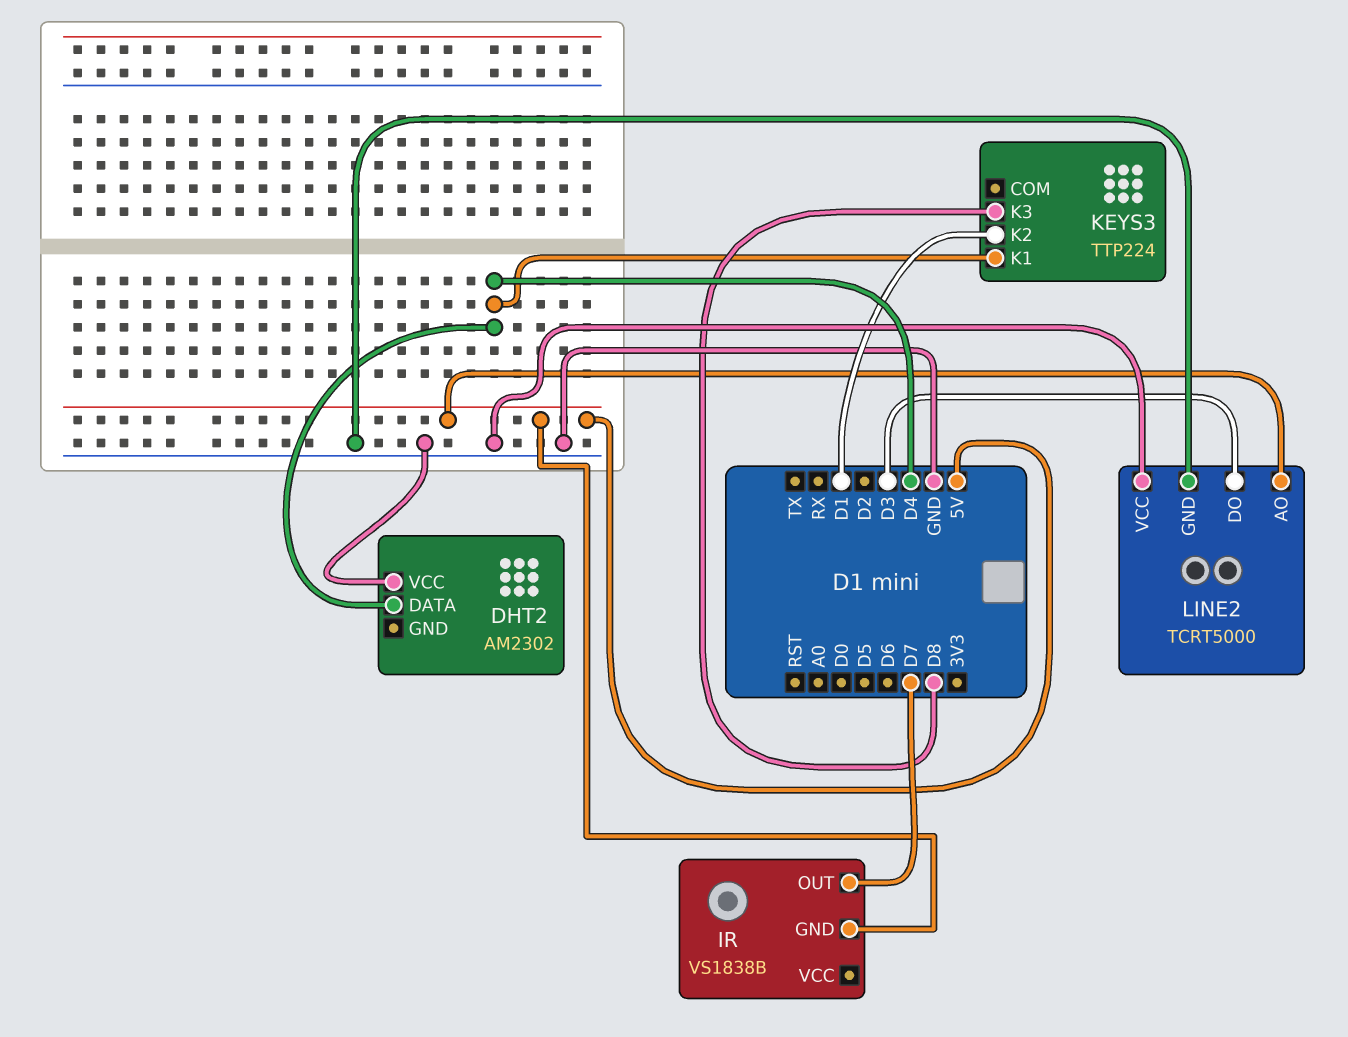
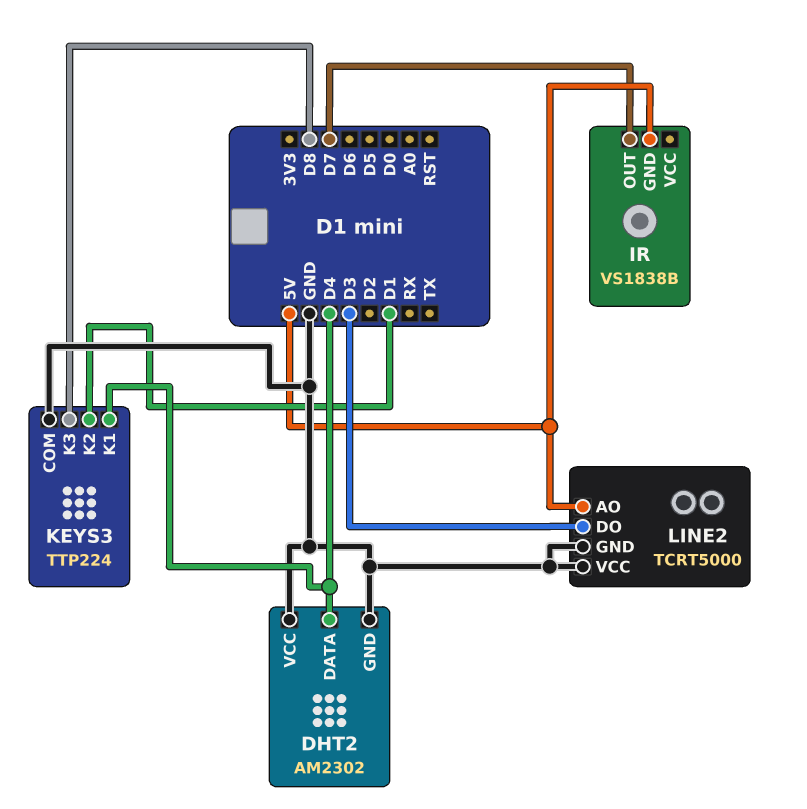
DHT2 pin GND: none -> GND
KEYS3 pin COM: none -> GND

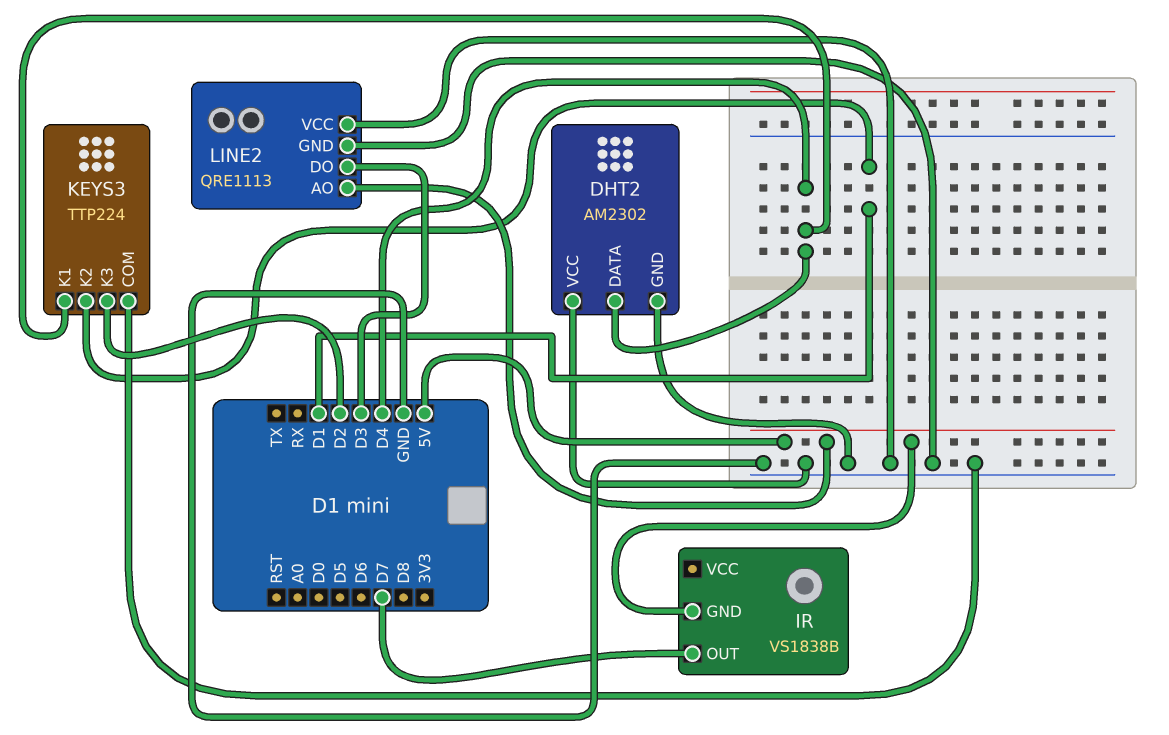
KEYS3 pin K3: D8 -> D2
LINE2: TCRT5000 -> QRE1113

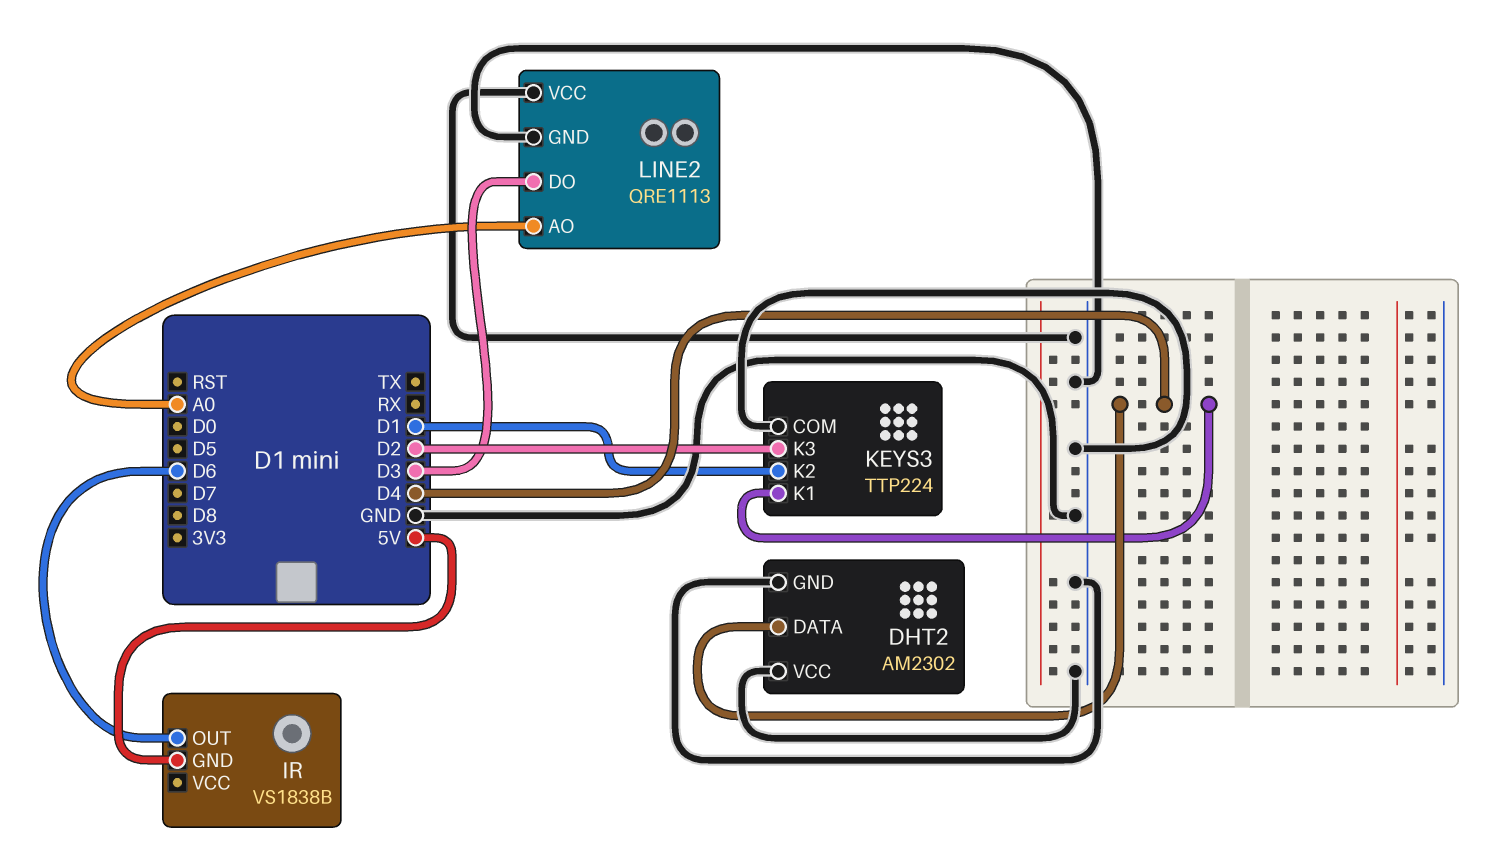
IR pin OUT: D7 -> D6
LINE2 pin AO: 5V -> A0

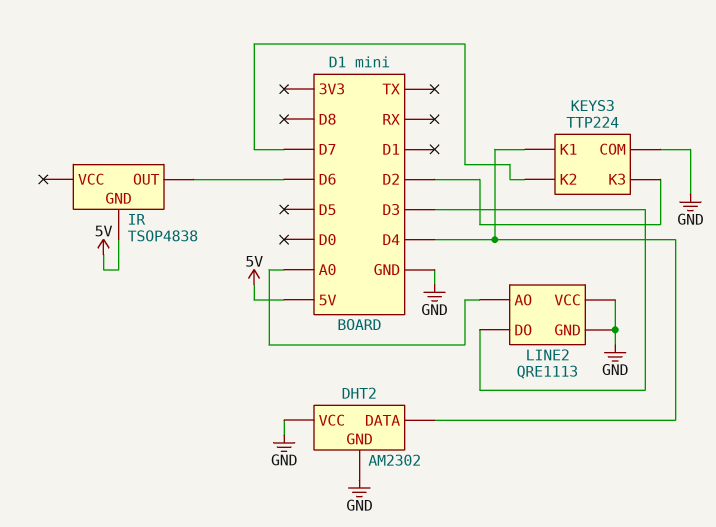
IR: VS1838B -> TSOP4838
KEYS3 pin K2: D1 -> D7

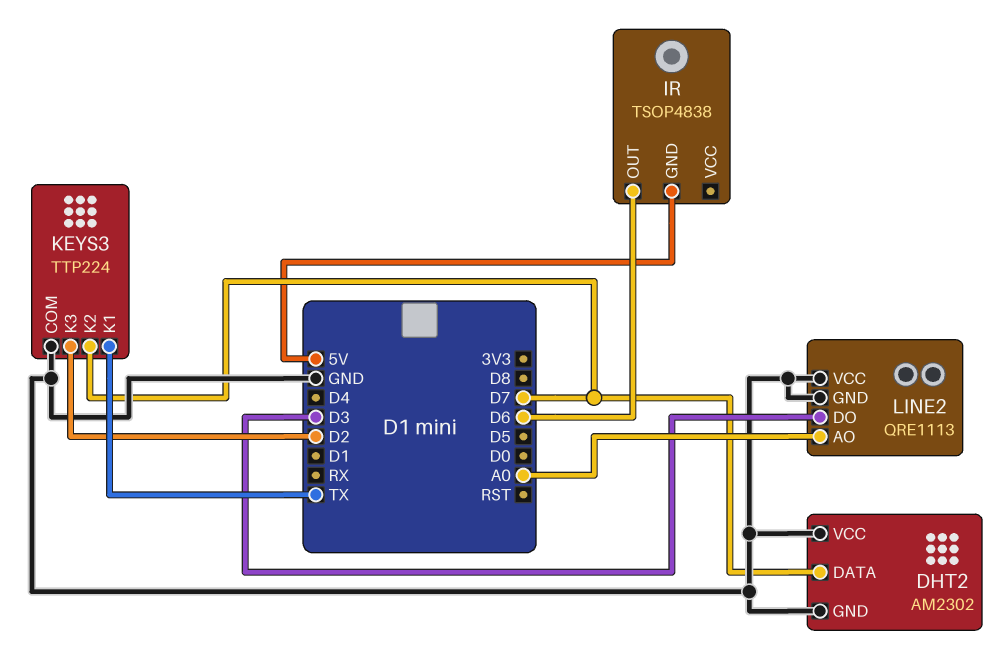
DHT2 pin DATA: D4 -> D7
KEYS3 pin K1: D4 -> TX

